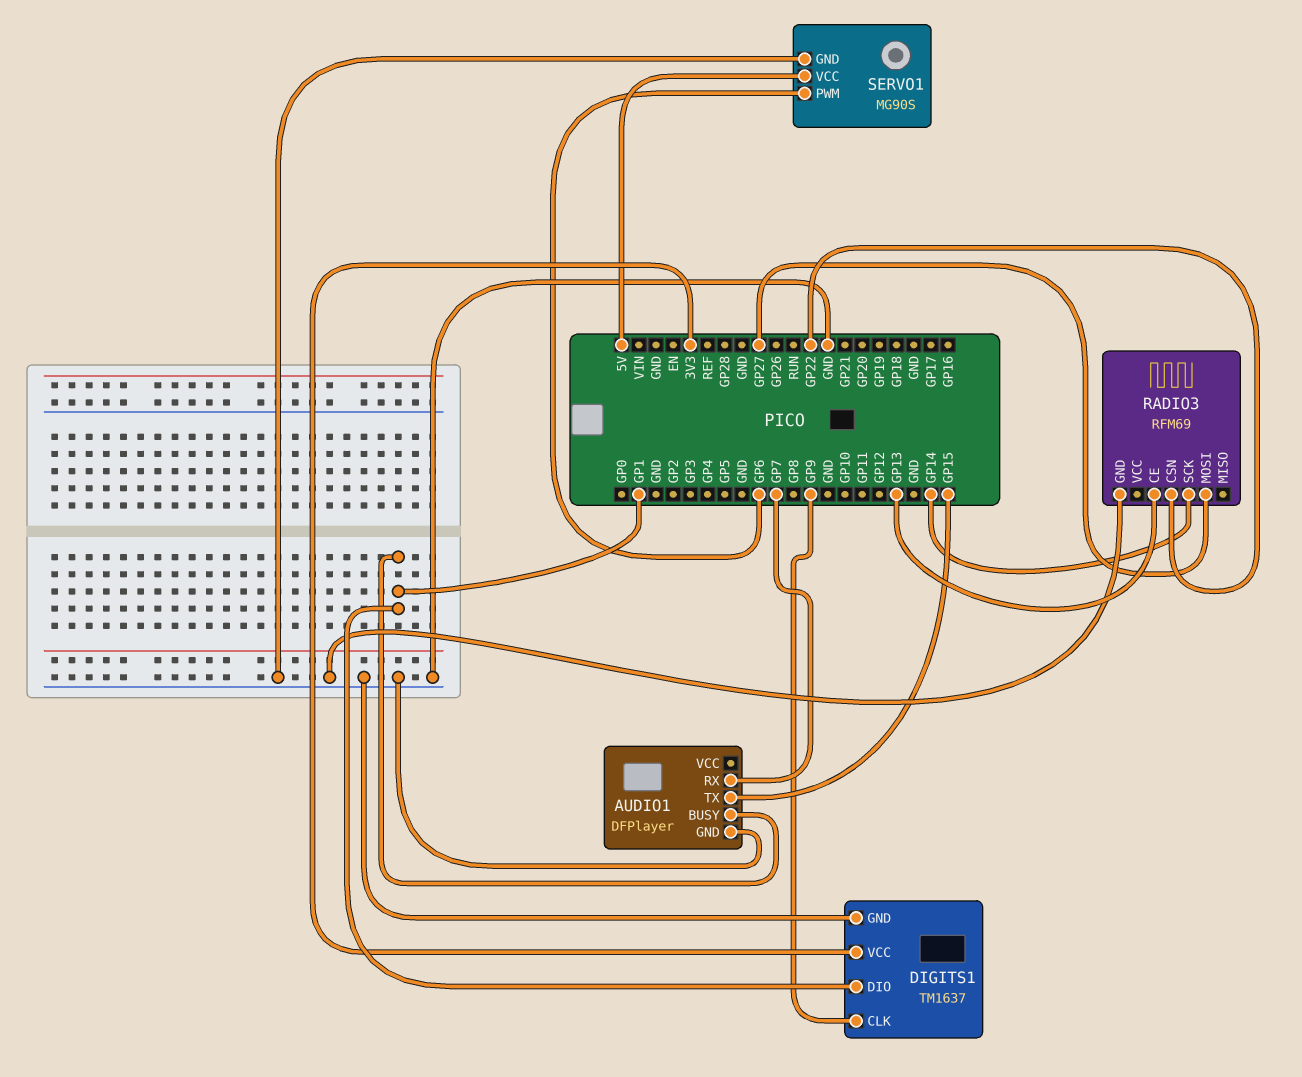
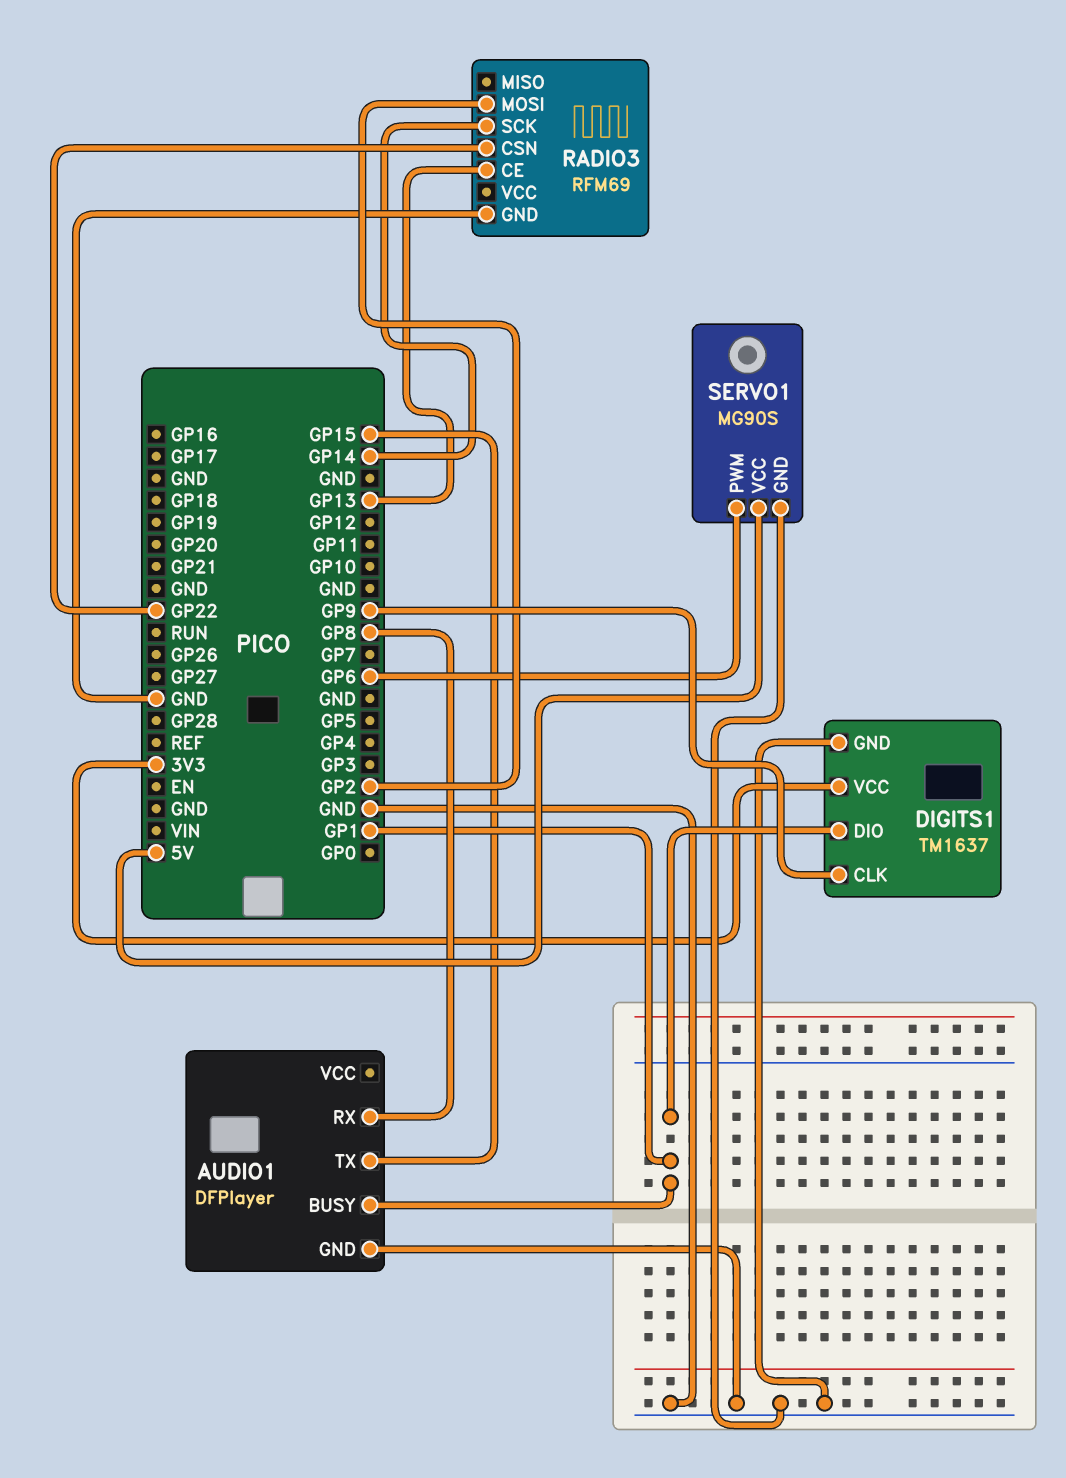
AUDIO1 pin RX: GP7 -> GP8
RADIO3 pin MOSI: GP27 -> GP2

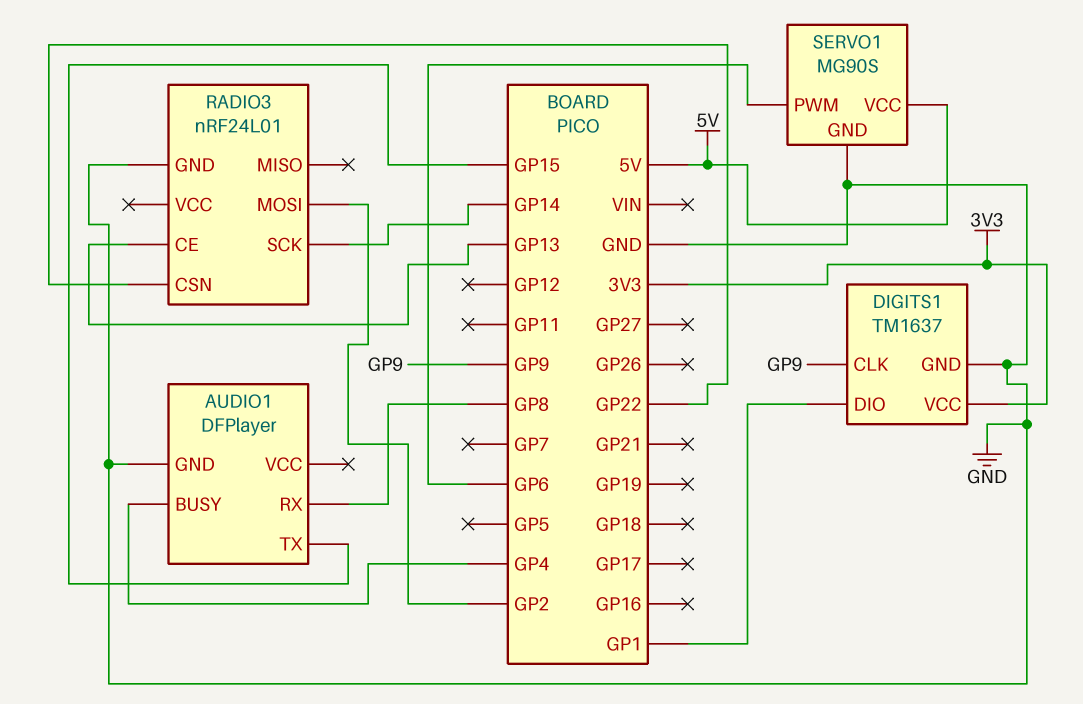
AUDIO1 pin BUSY: GP1 -> GP4
RADIO3: RFM69 -> nRF24L01

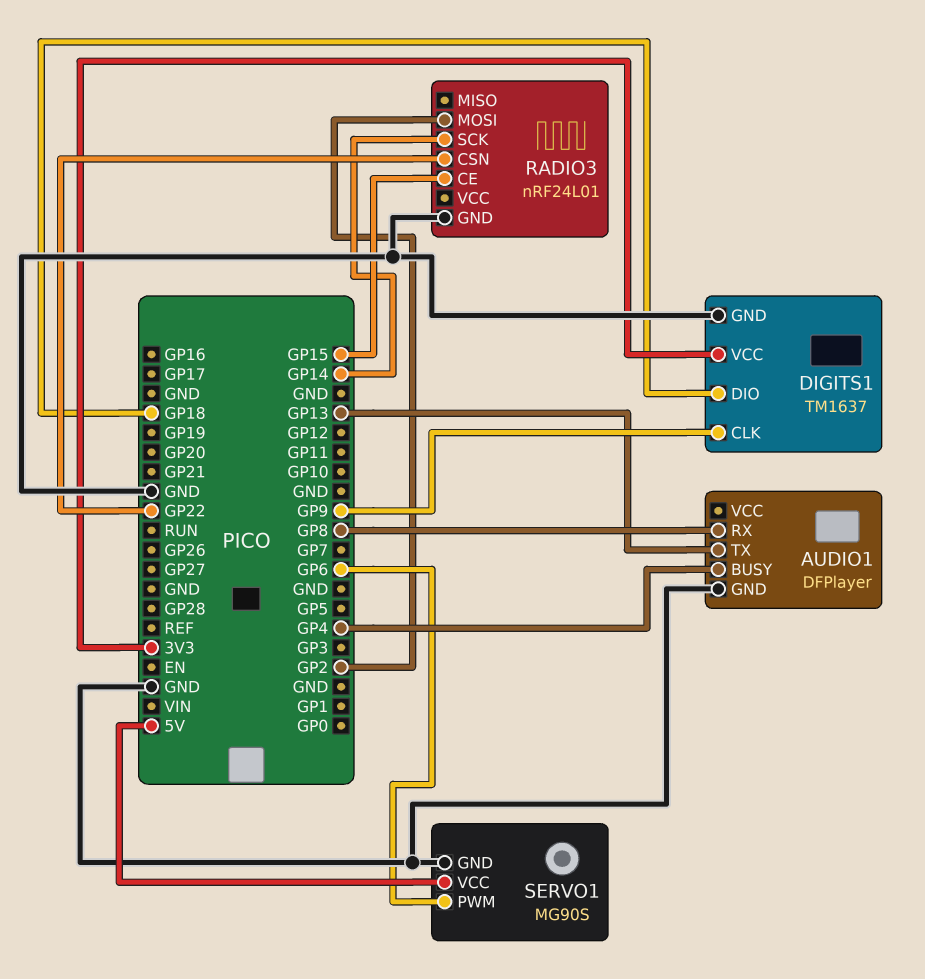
AUDIO1 pin TX: GP15 -> GP13
DIGITS1 pin DIO: GP1 -> GP18
RADIO3 pin CE: GP13 -> GP15

